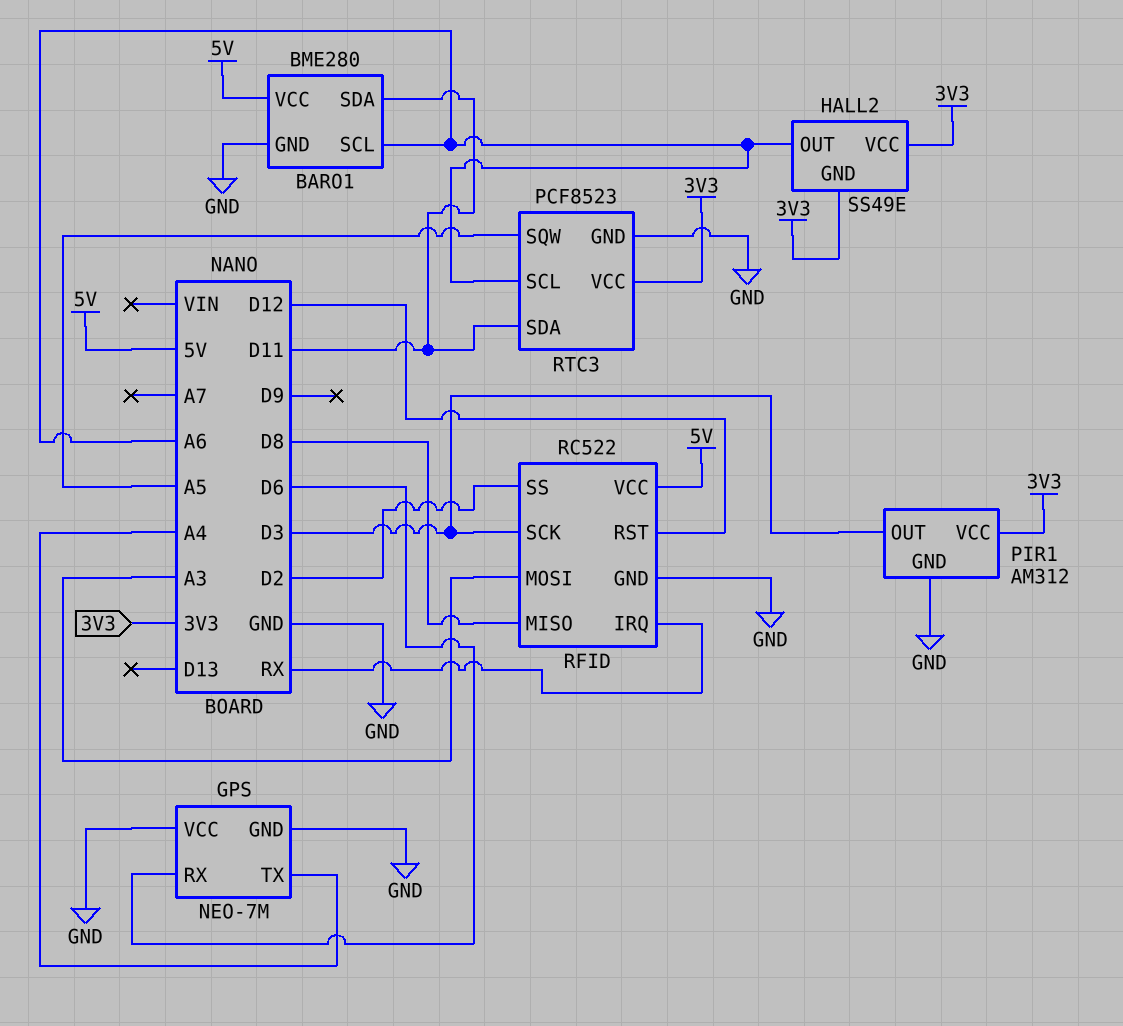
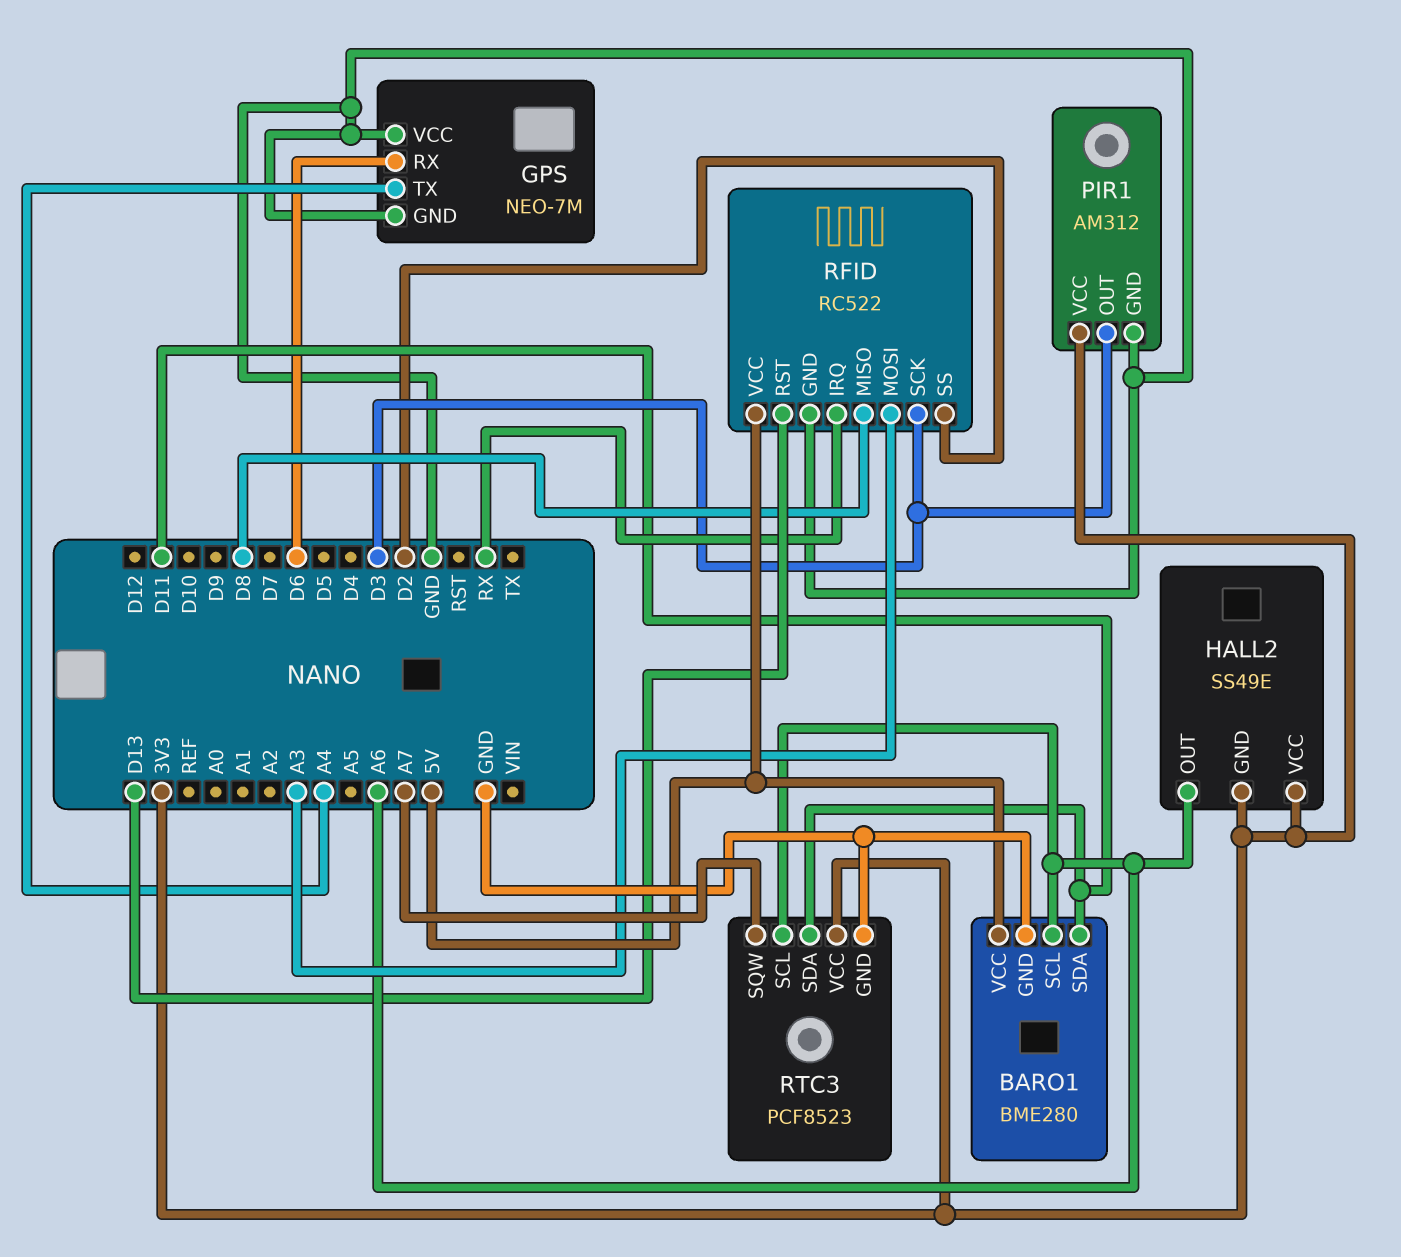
RFID pin RST: D12 -> D13
RTC3 pin SQW: A5 -> A7

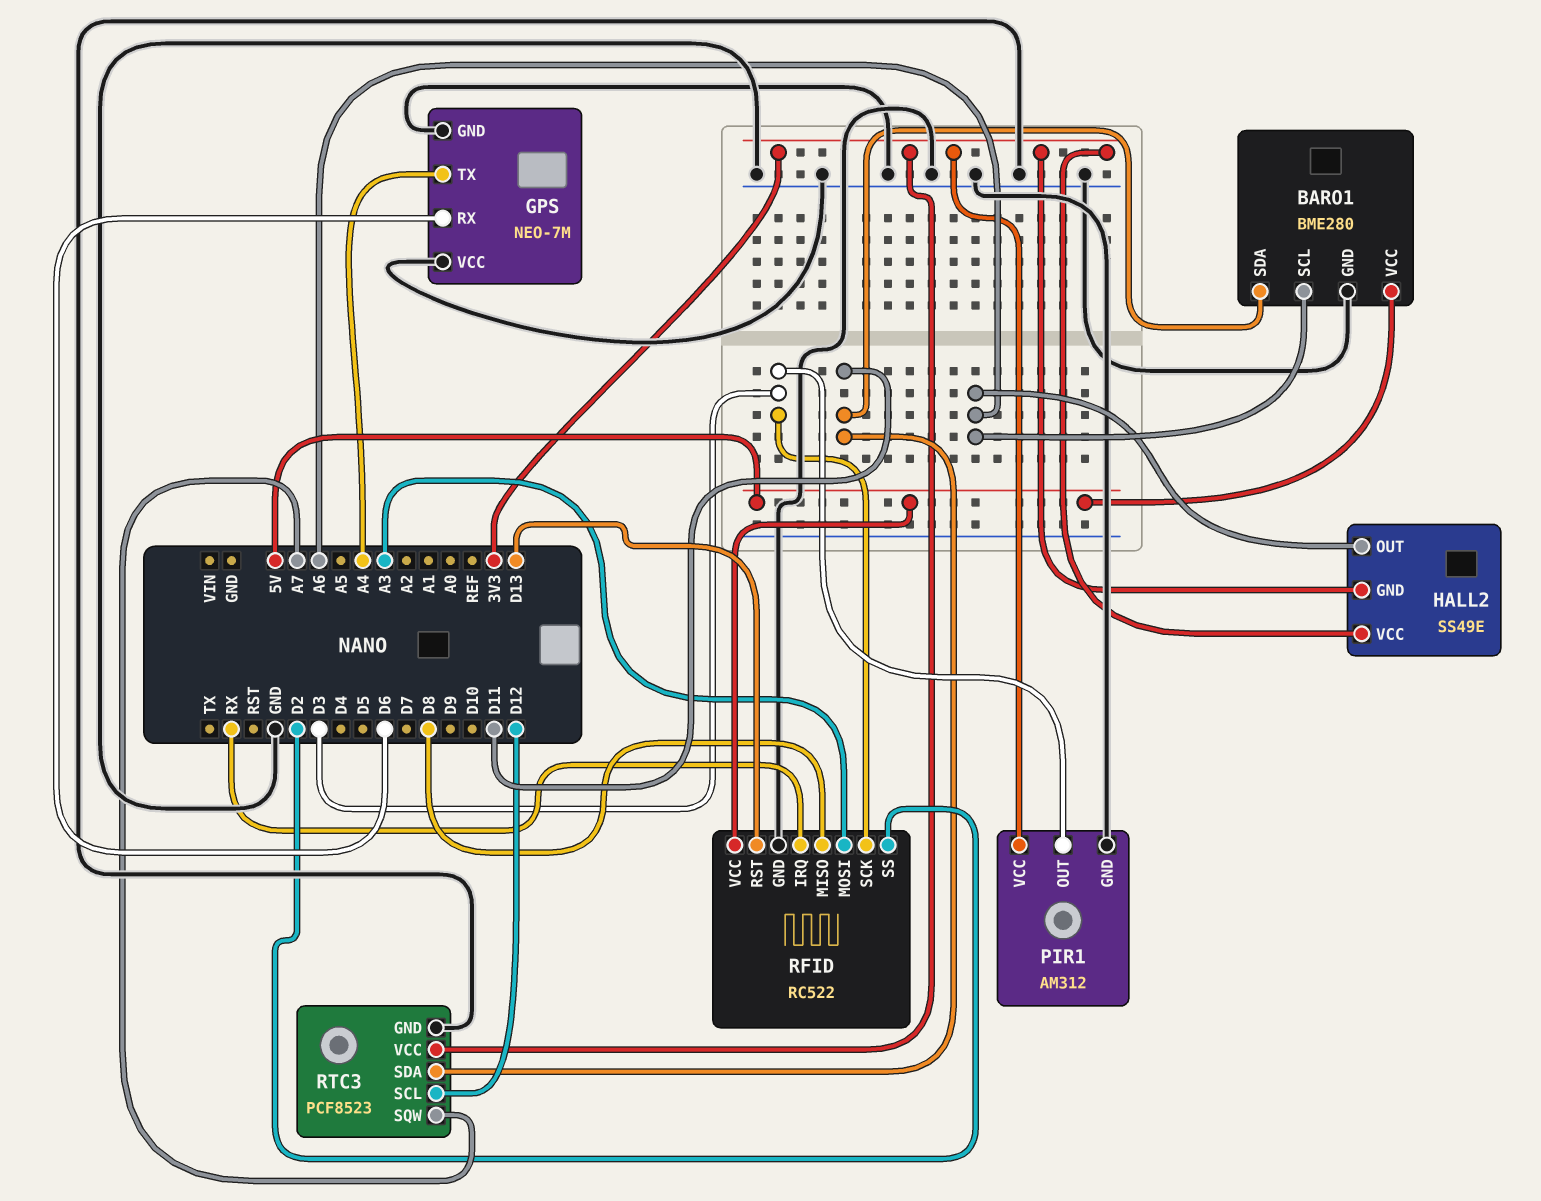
RTC3 pin SCL: A6 -> D12

